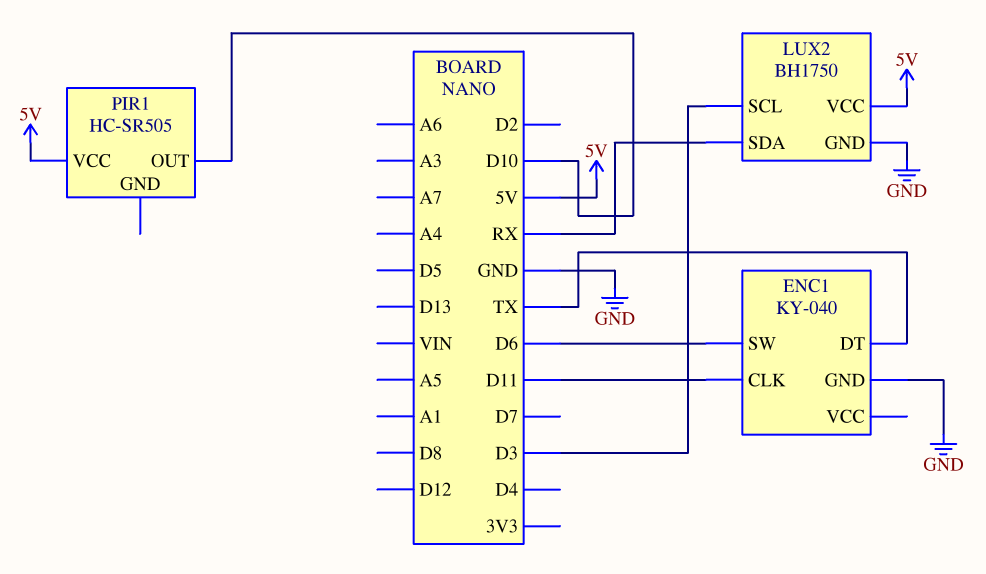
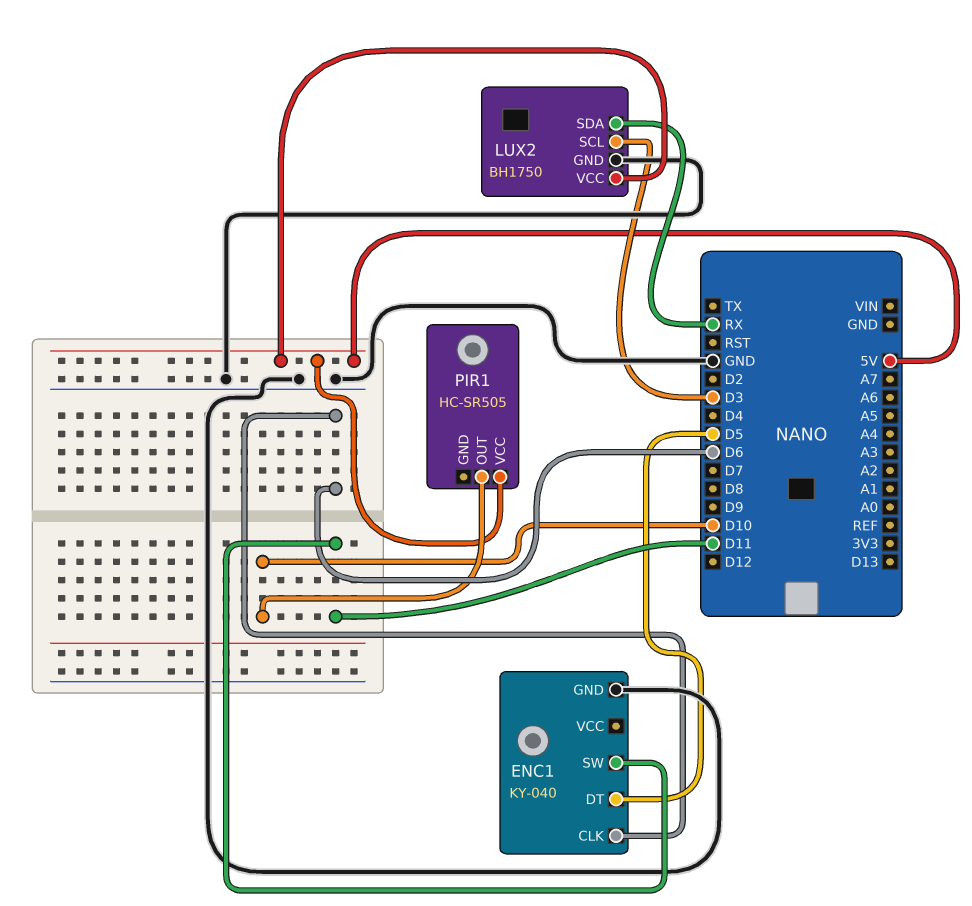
ENC1 pin CLK: D11 -> D6
ENC1 pin DT: TX -> D5
ENC1 pin SW: D6 -> D11

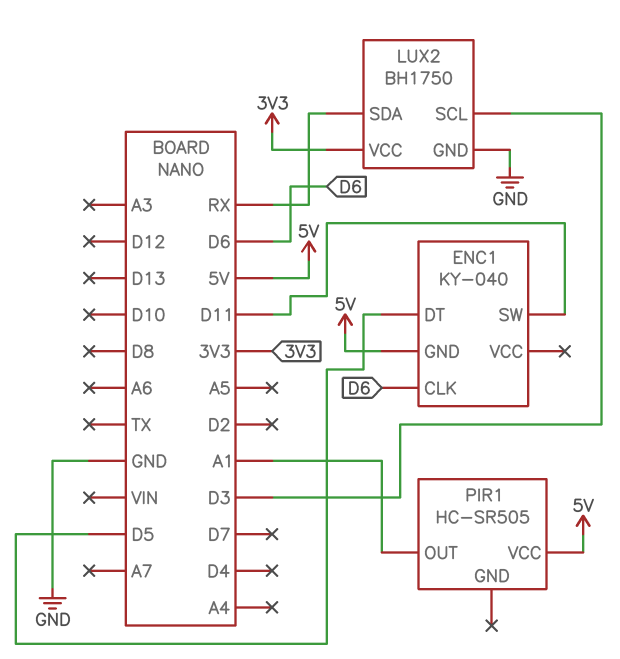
ENC1 pin GND: GND -> 5V
LUX2 pin VCC: 5V -> 3V3
PIR1 pin OUT: D10 -> A1

